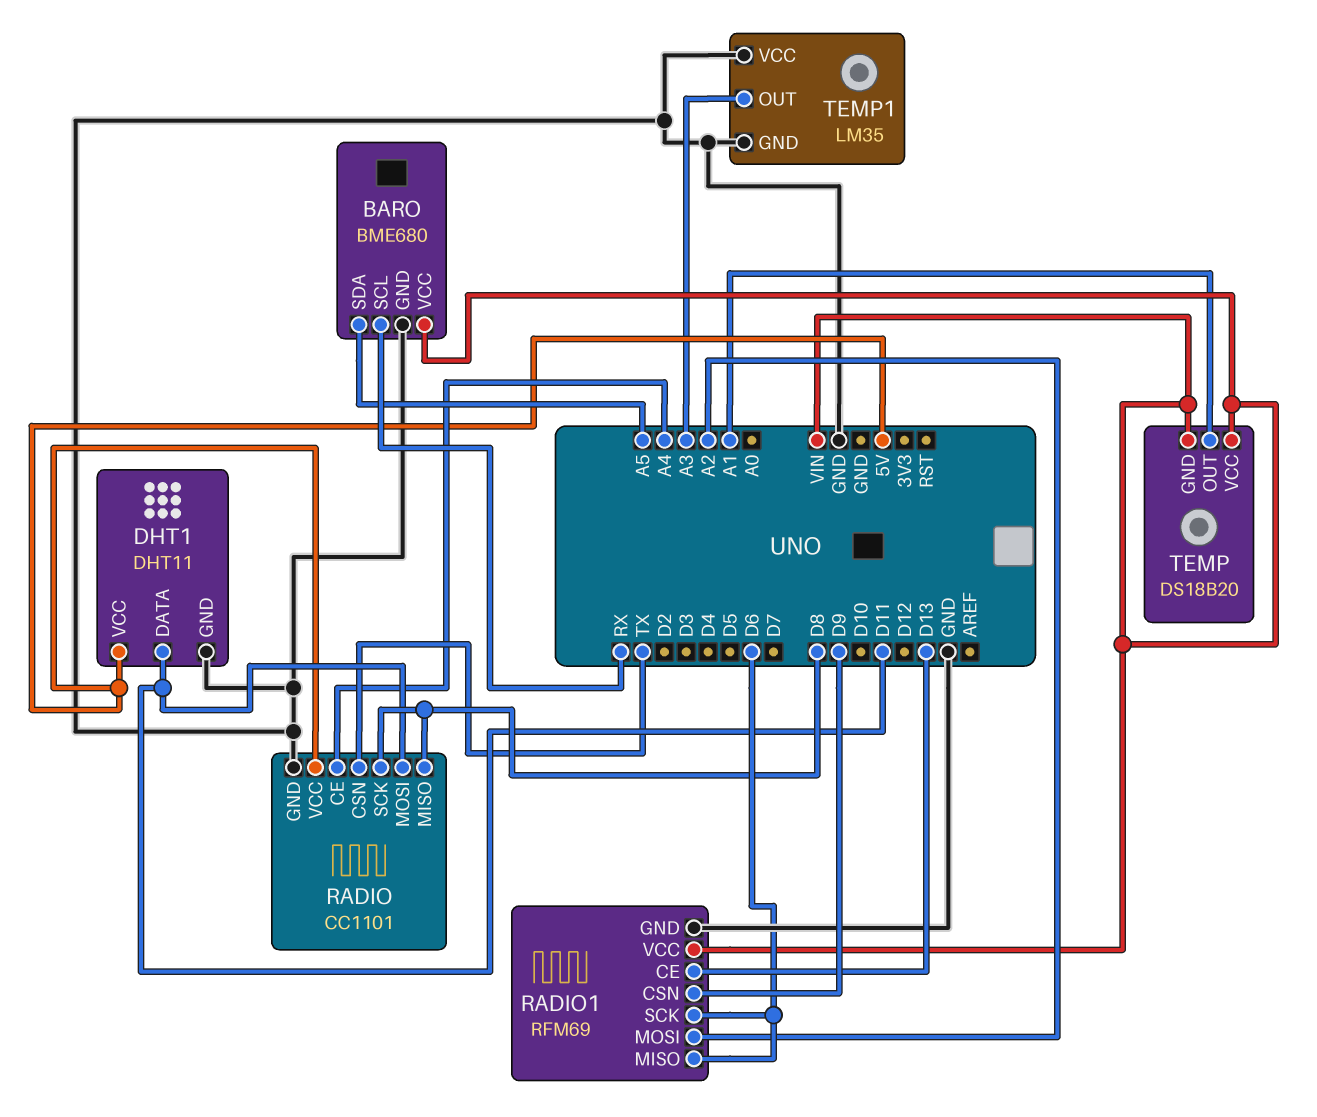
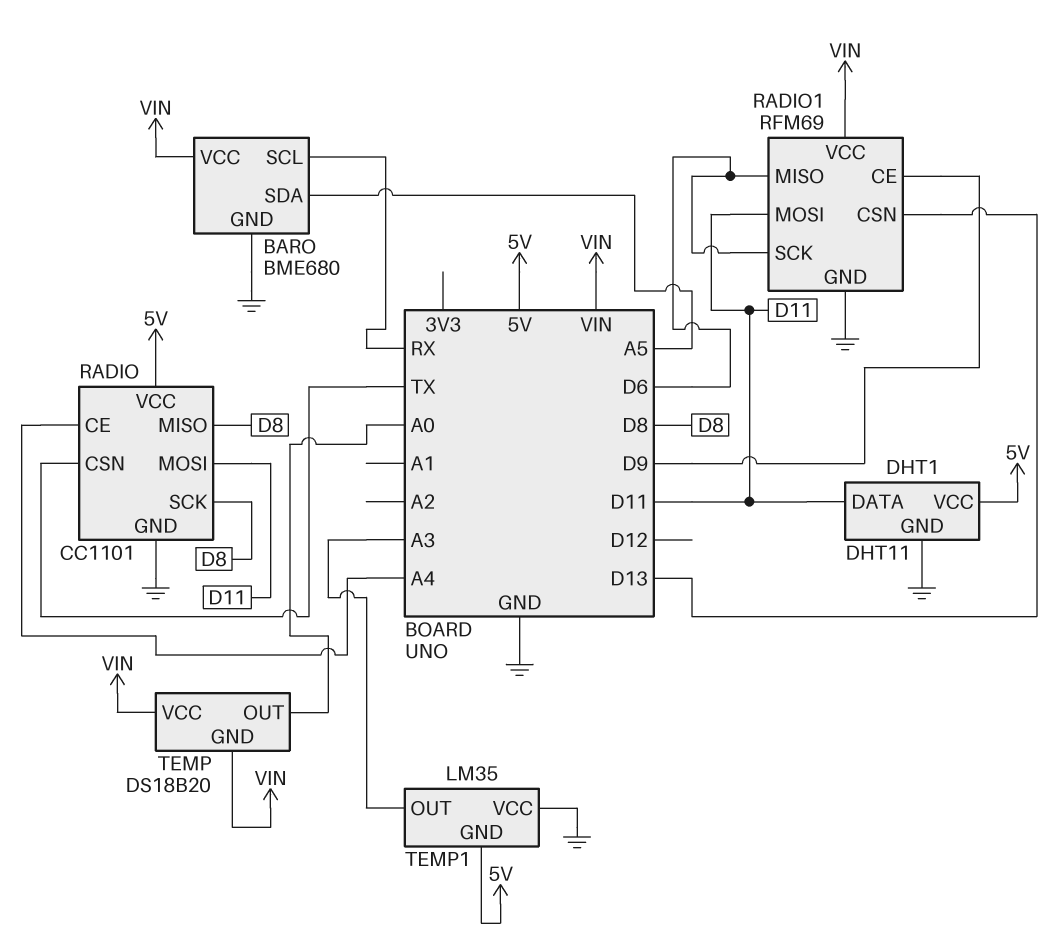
RADIO1 pin CE: D13 -> D9
RADIO1 pin CSN: D9 -> D13
RADIO1 pin MOSI: A2 -> D11
TEMP pin OUT: A1 -> A0
TEMP1 pin GND: GND -> 5V

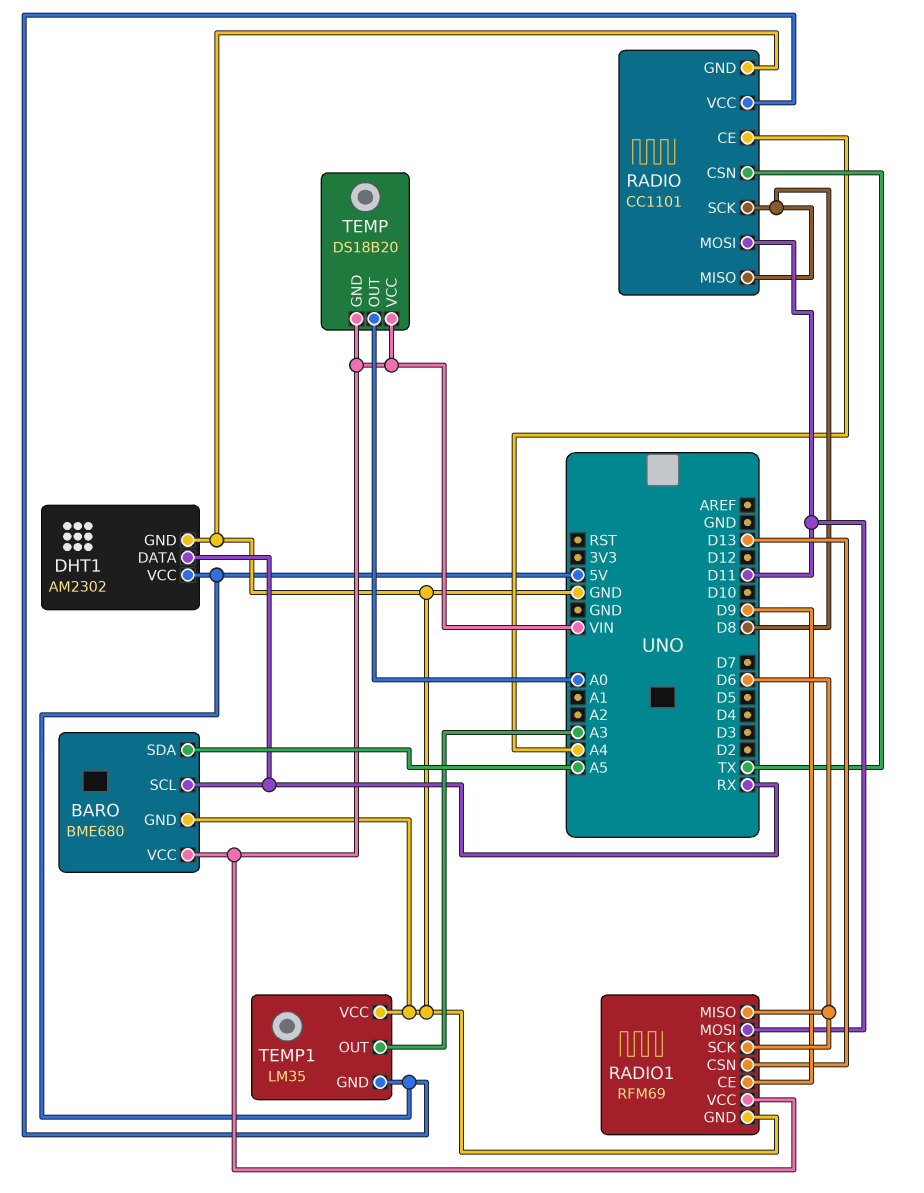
DHT1: DHT11 -> AM2302
DHT1 pin DATA: D11 -> RX

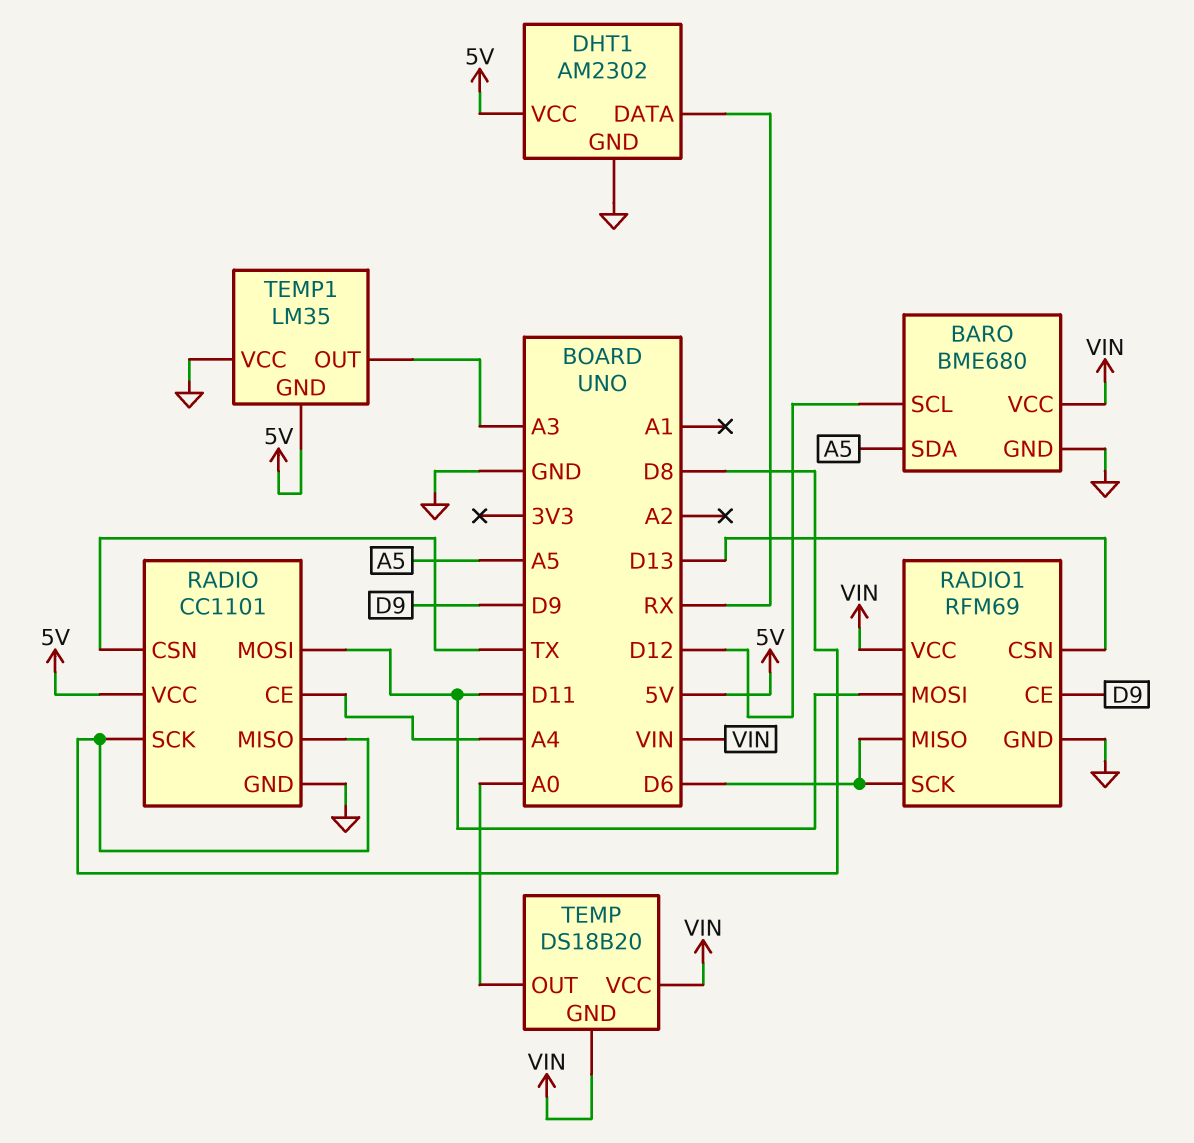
BARO pin SCL: RX -> D12

